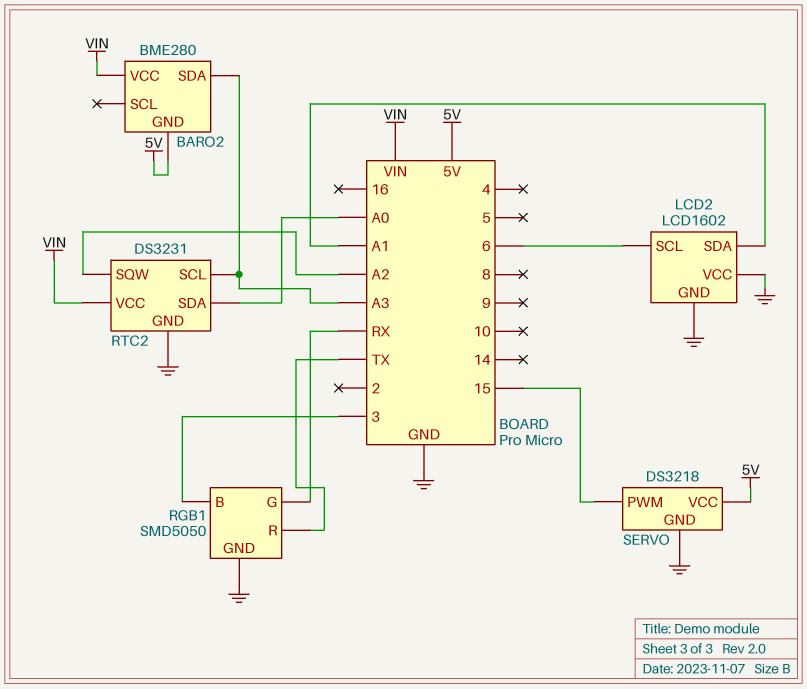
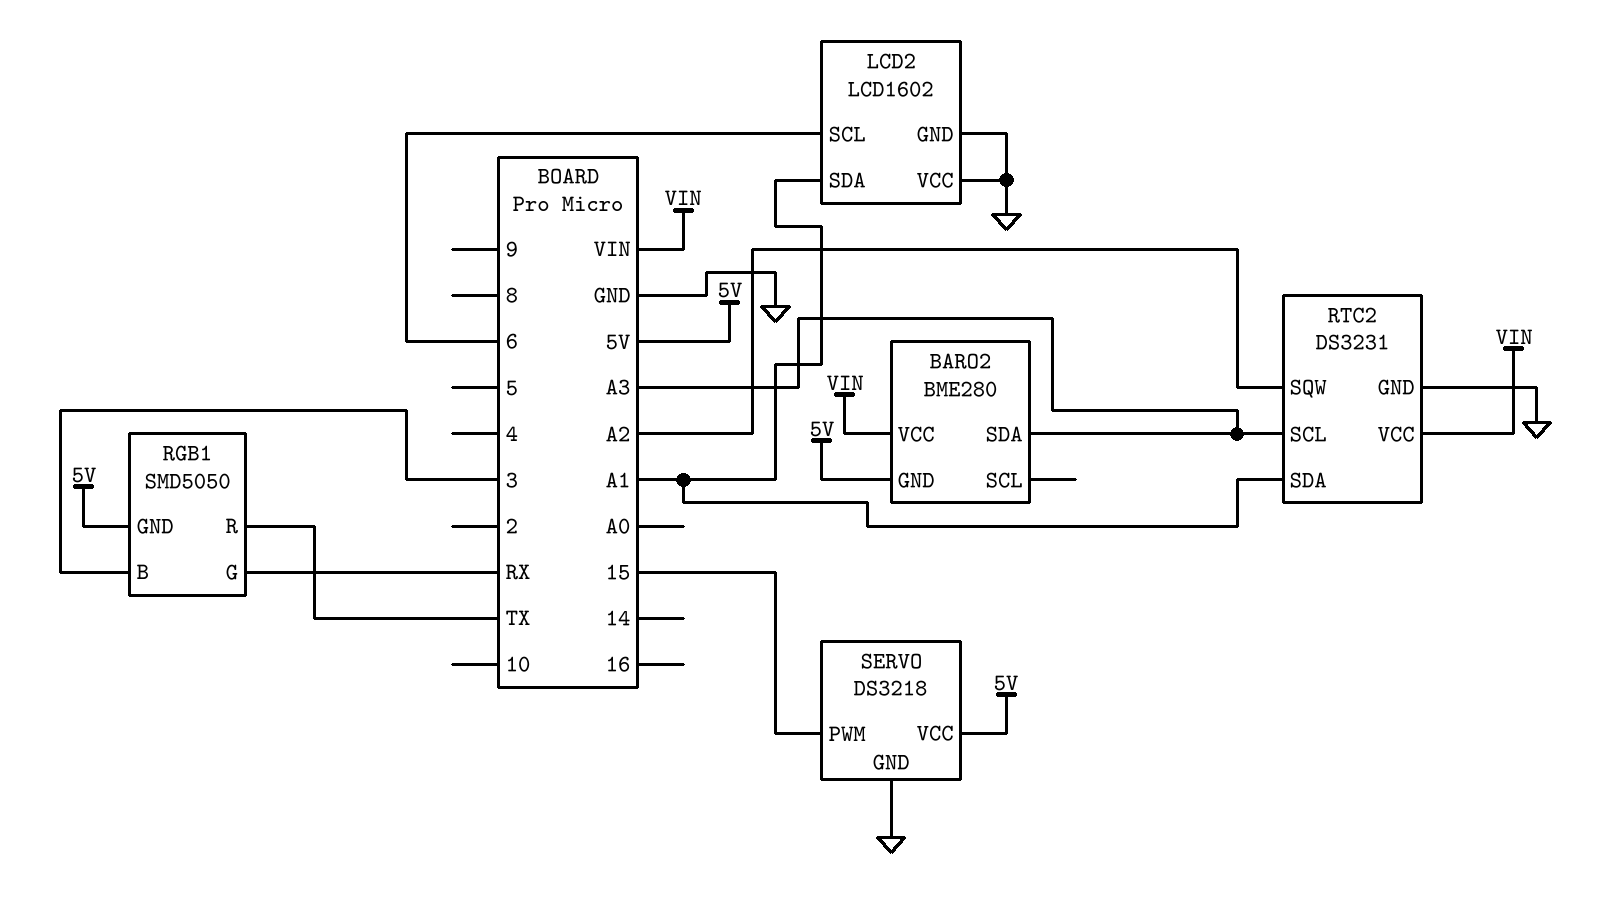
RGB1 pin GND: GND -> 5V
RTC2 pin SDA: A0 -> A1

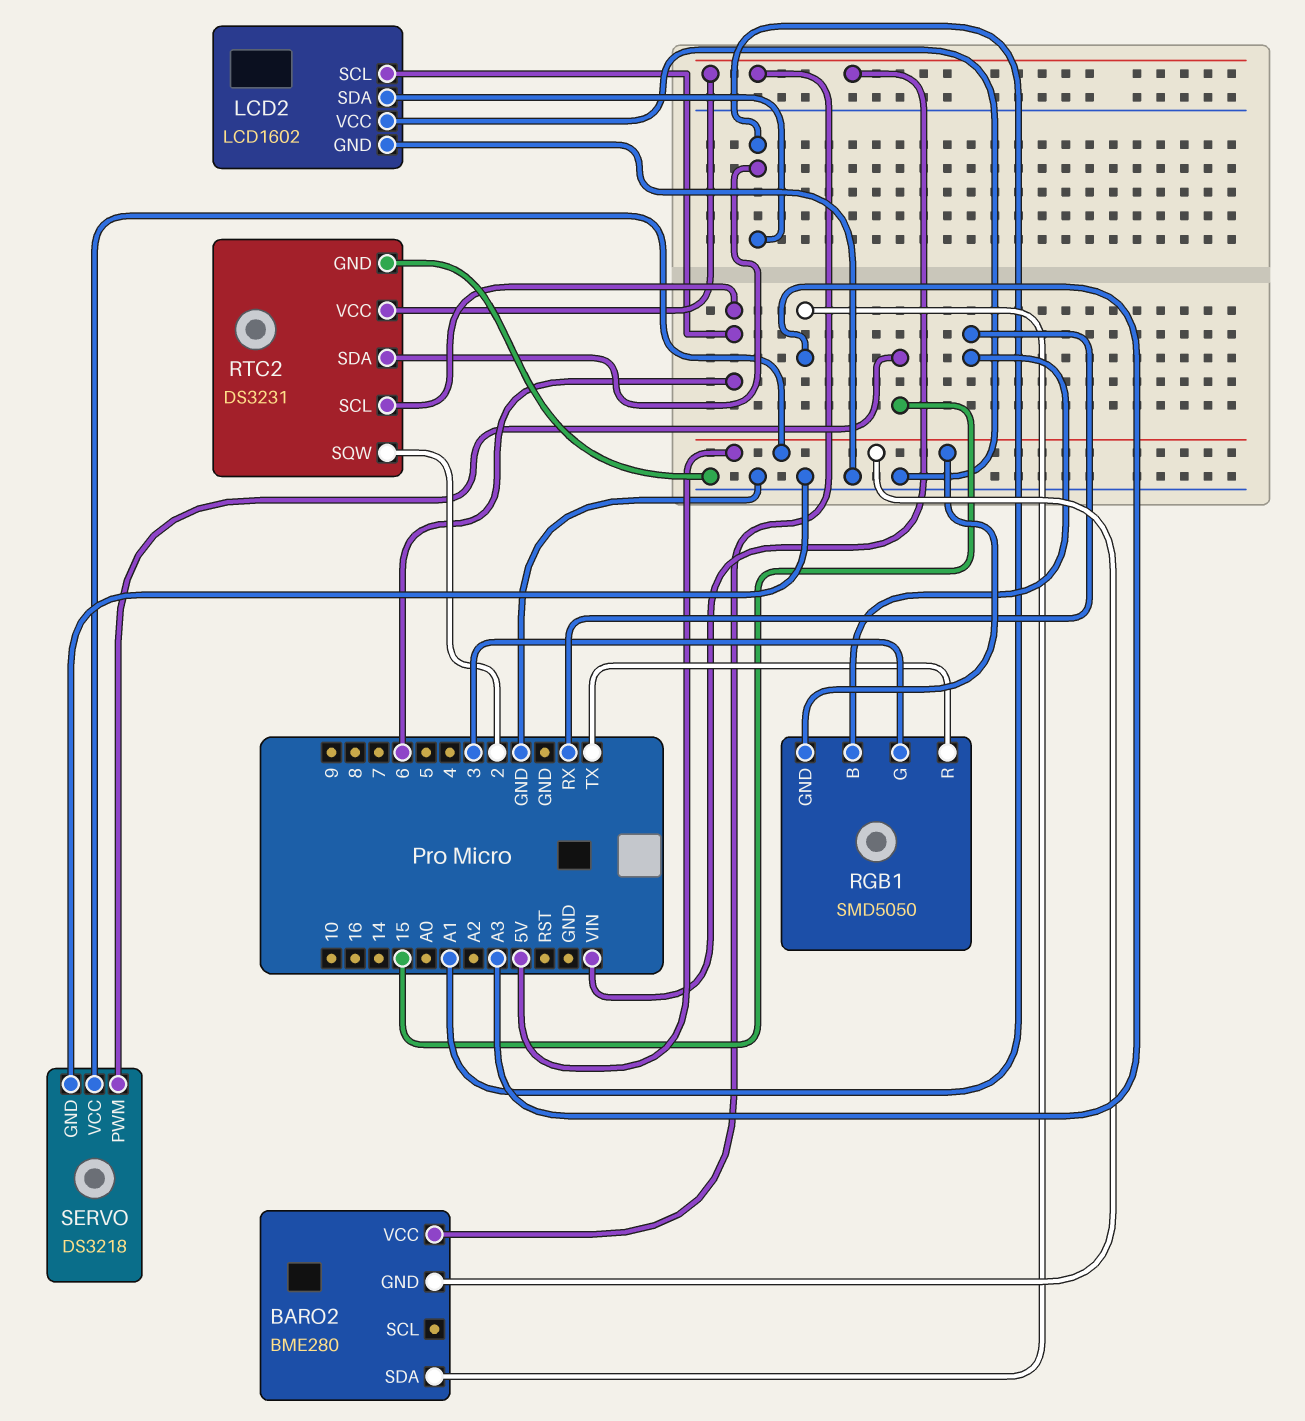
RGB1 pin B: 3 -> RX
RGB1 pin G: RX -> 3
RTC2 pin SCL: A3 -> 6
RTC2 pin SQW: A2 -> 2

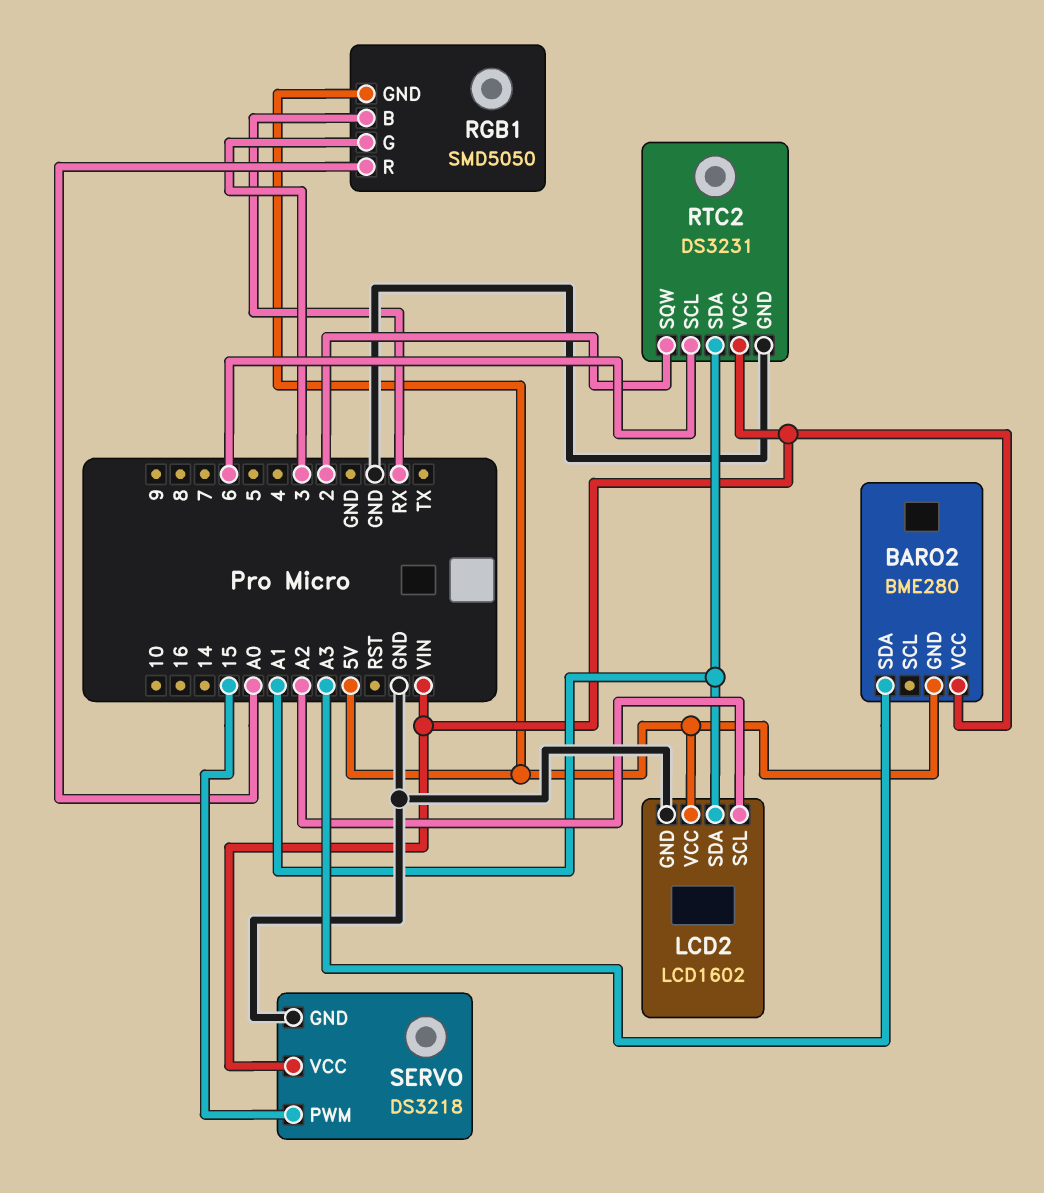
LCD2 pin SCL: 6 -> A2
LCD2 pin VCC: GND -> 5V
RGB1 pin R: TX -> A0
SERVO pin VCC: 5V -> VIN

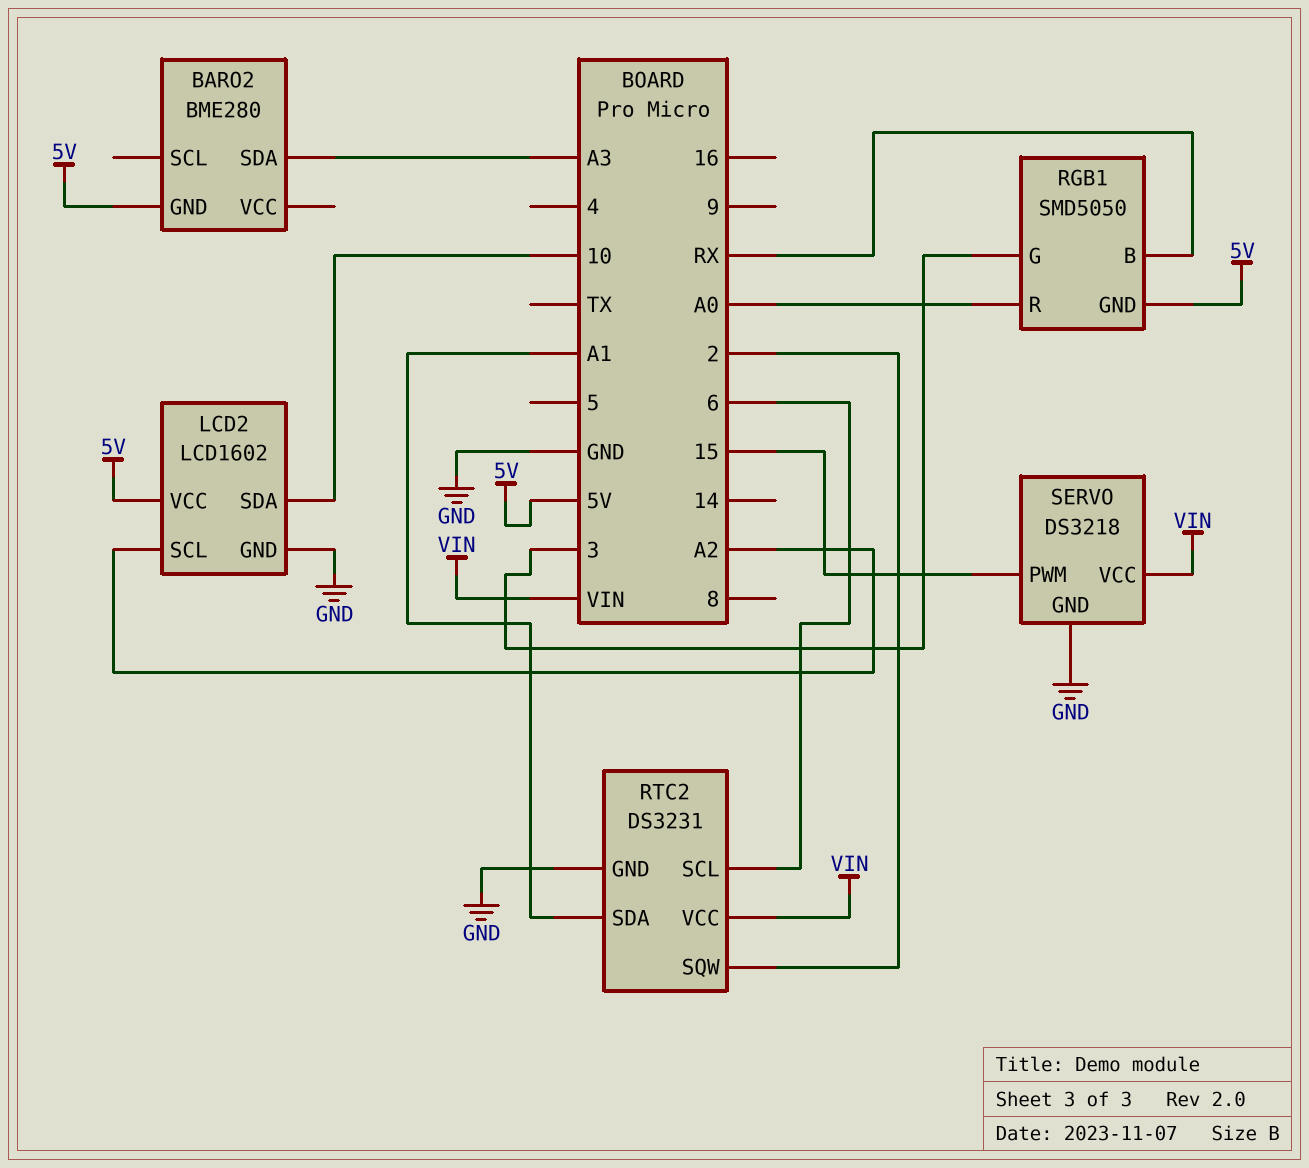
BARO2 pin VCC: VIN -> none
LCD2 pin SDA: A1 -> 10

